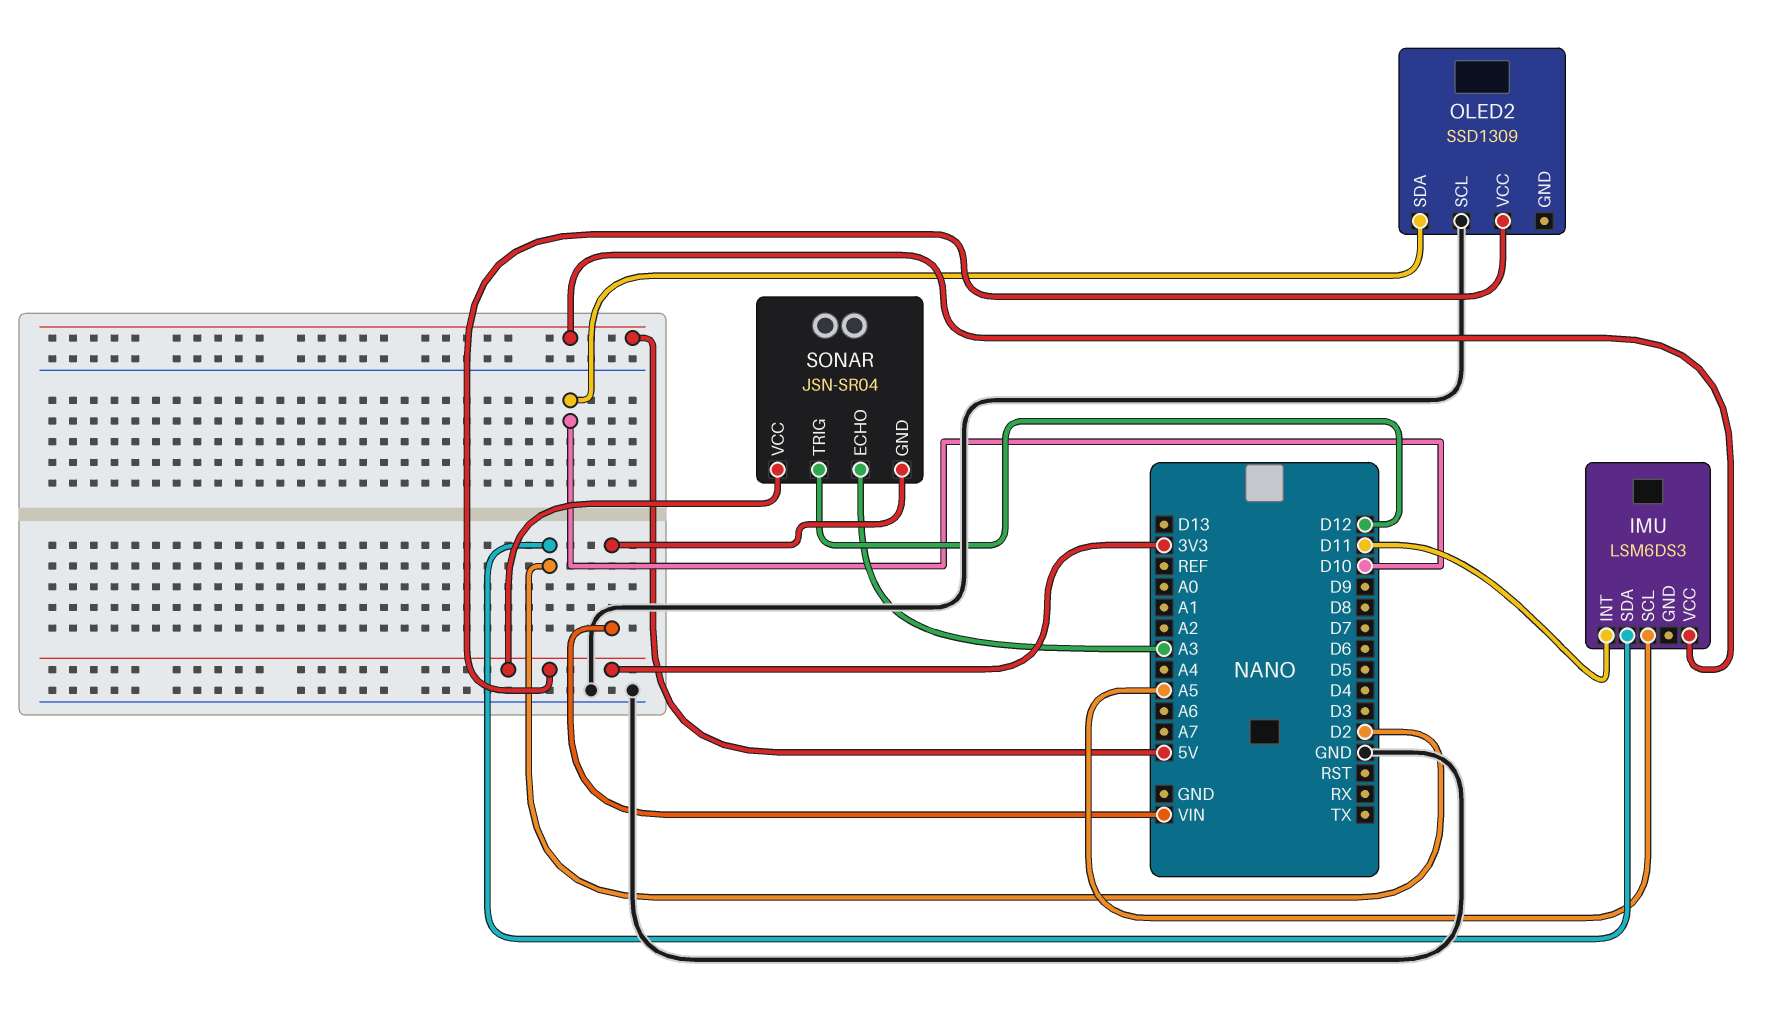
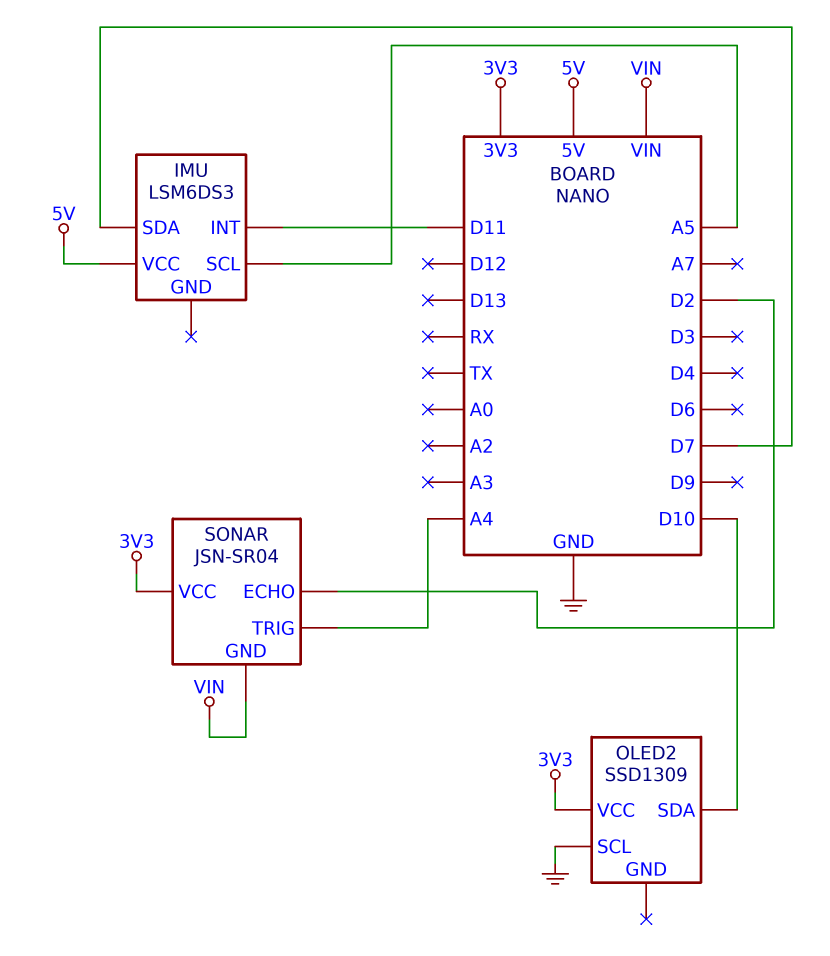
IMU pin SDA: D2 -> D7
SONAR pin ECHO: A3 -> D2
SONAR pin TRIG: D12 -> A4

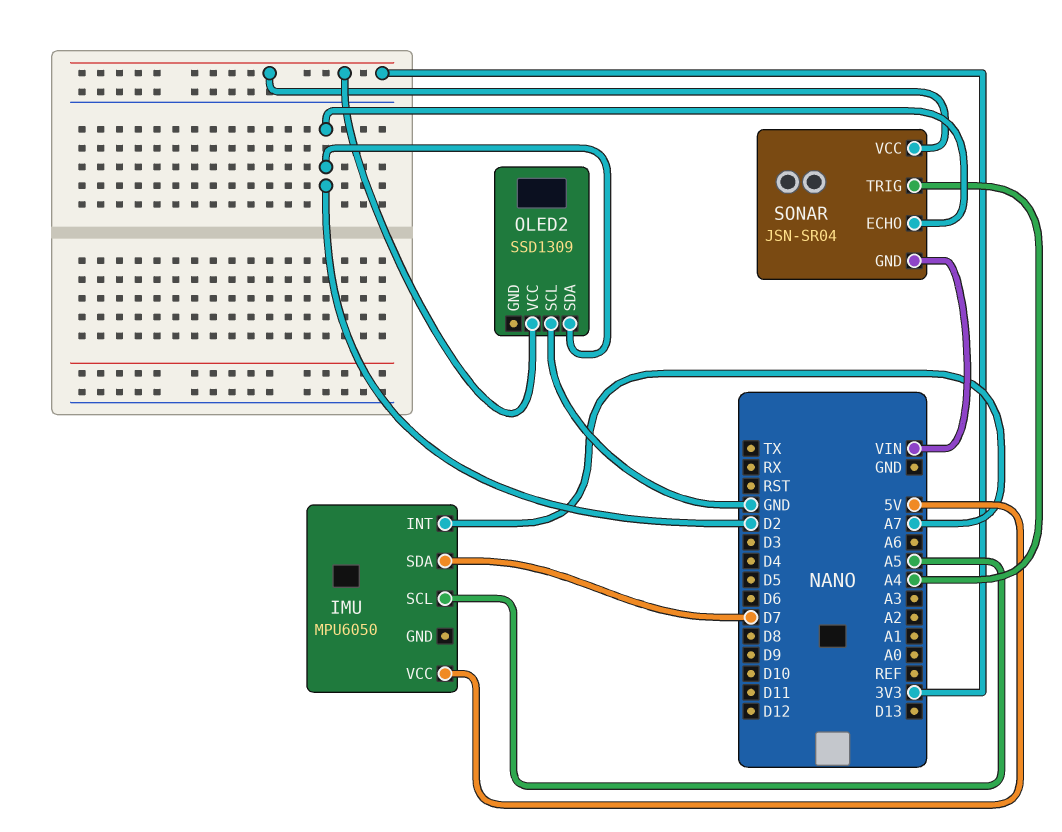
IMU: LSM6DS3 -> MPU6050
IMU pin INT: D11 -> A7
OLED2 pin SDA: D10 -> D2

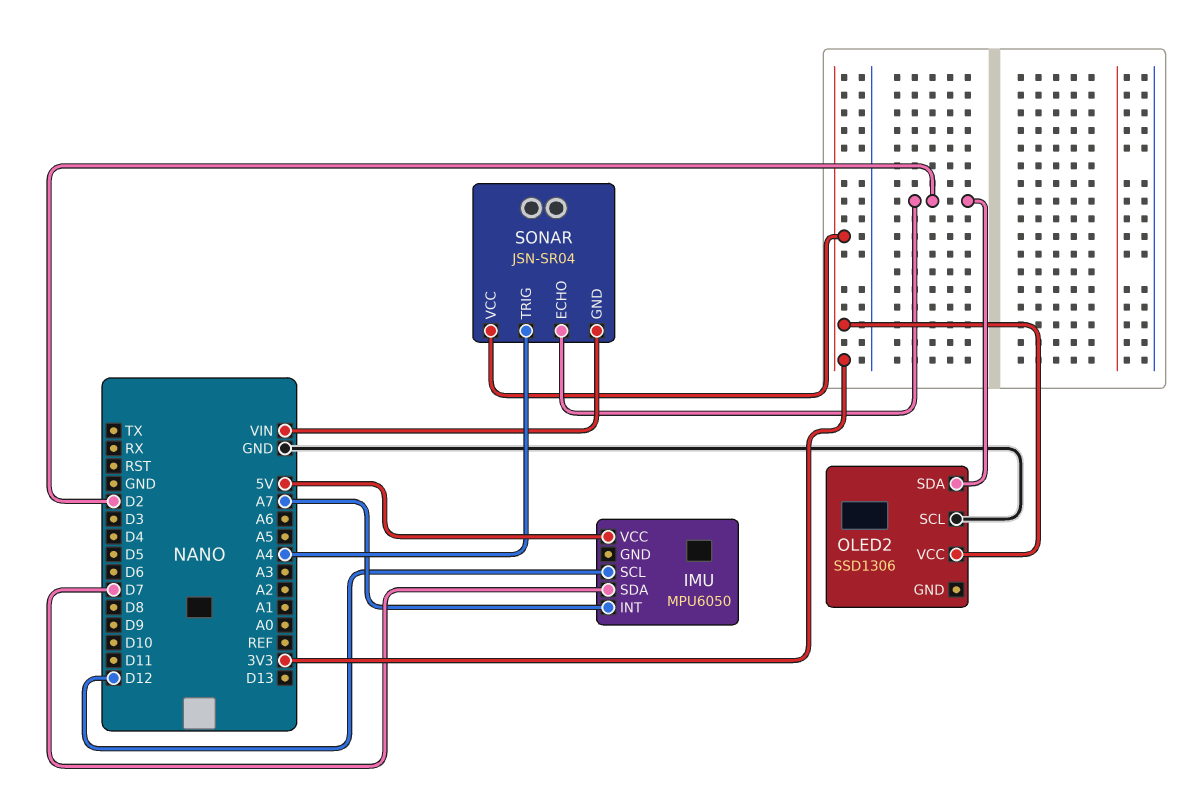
IMU pin SCL: A5 -> D12
OLED2: SSD1309 -> SSD1306

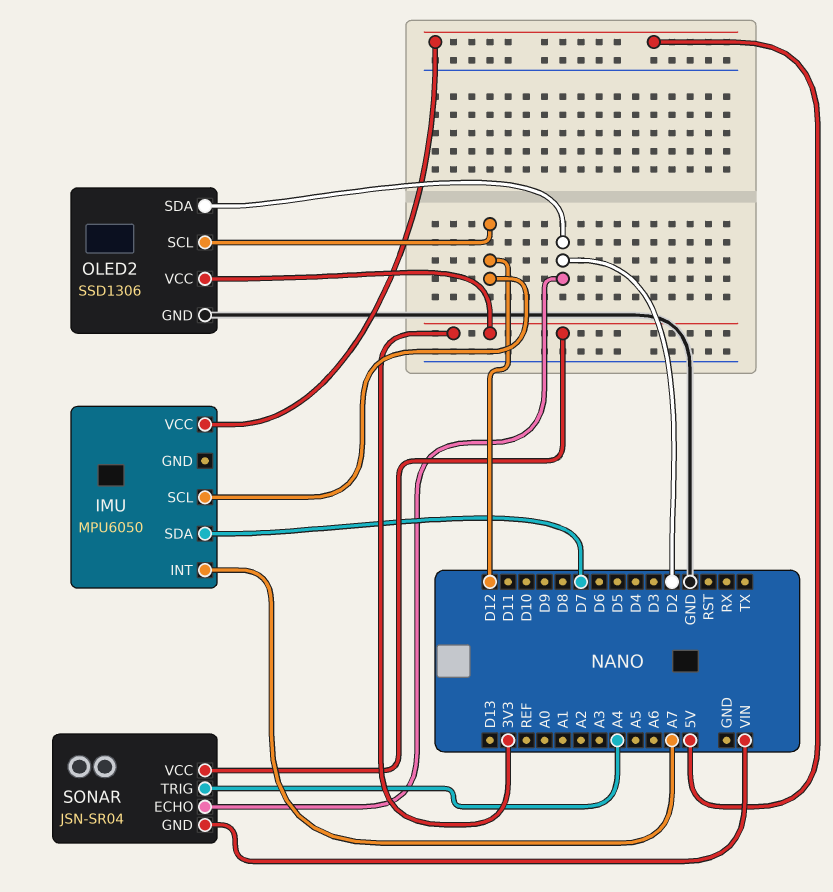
OLED2 pin GND: none -> GND
OLED2 pin SCL: GND -> D12

